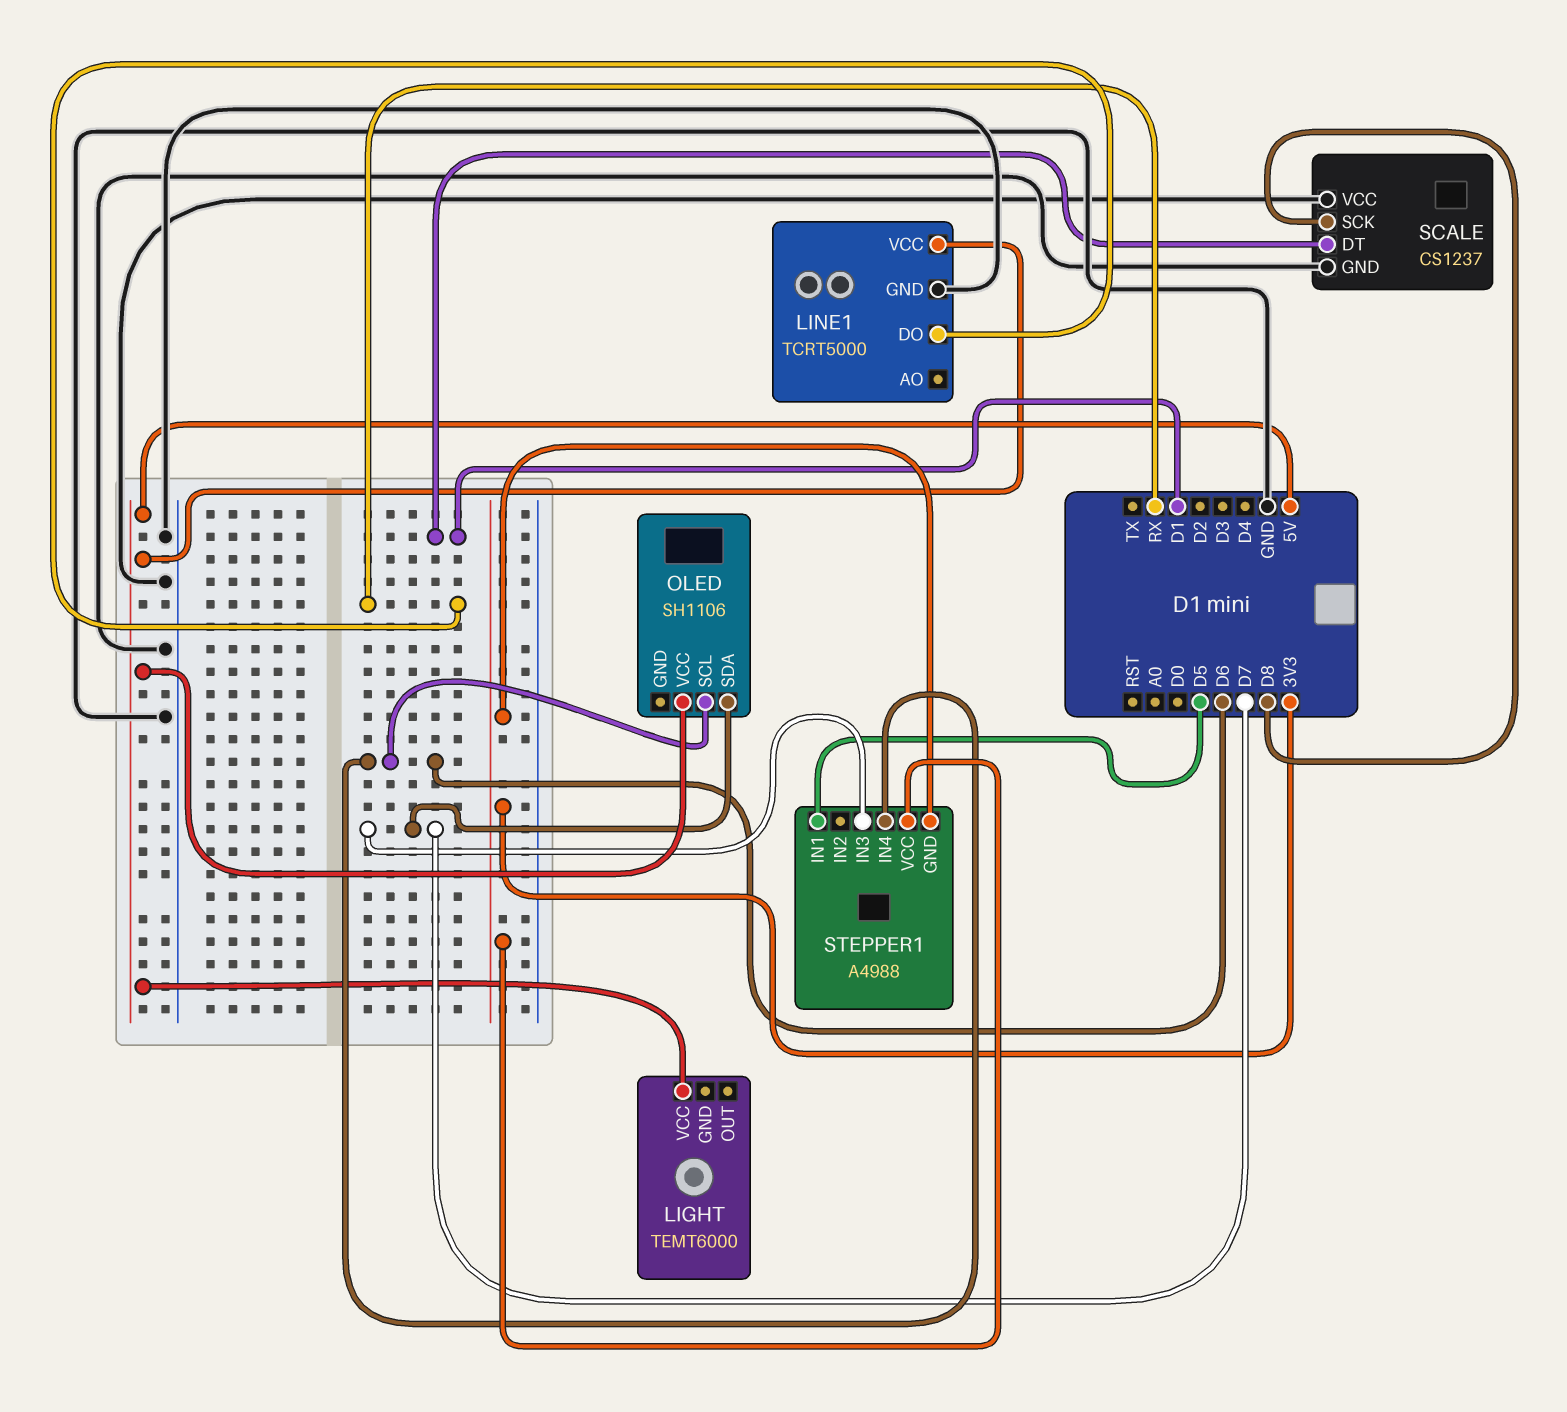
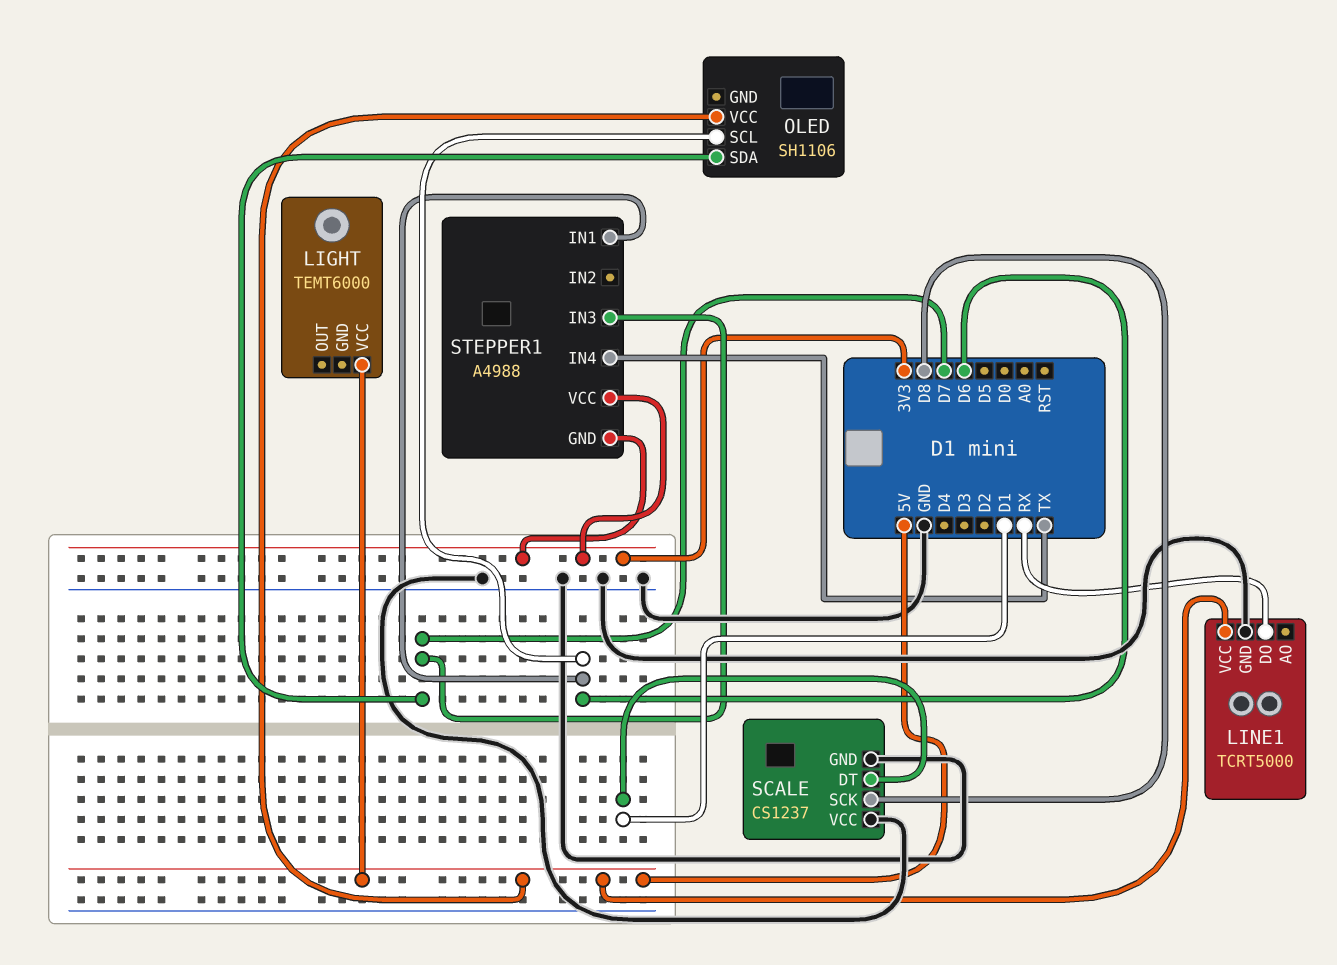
STEPPER1 pin IN1: D5 -> D6
STEPPER1 pin IN4: D6 -> TX

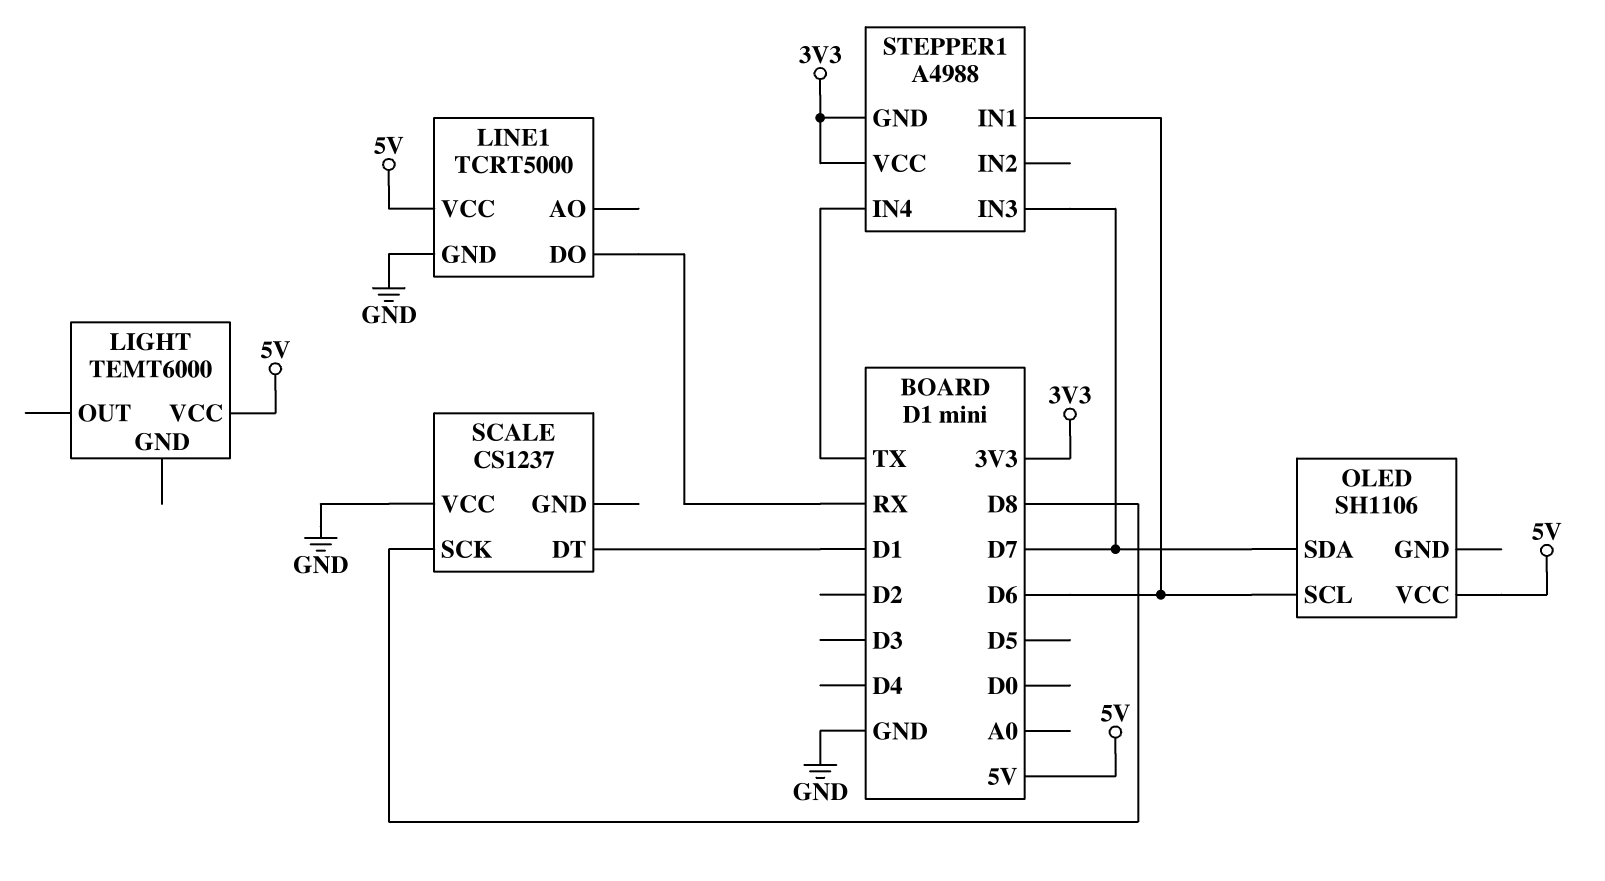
SCALE pin GND: GND -> none

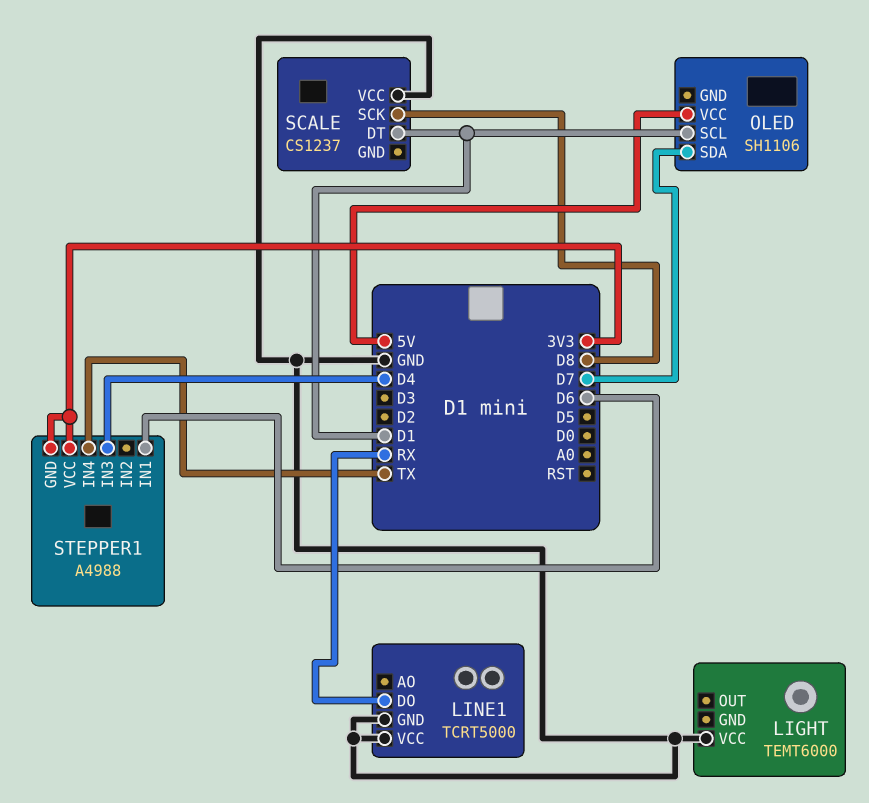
LIGHT pin VCC: 5V -> GND
LINE1 pin VCC: 5V -> GND
OLED pin SCL: D6 -> D1
STEPPER1 pin IN3: D7 -> D4

